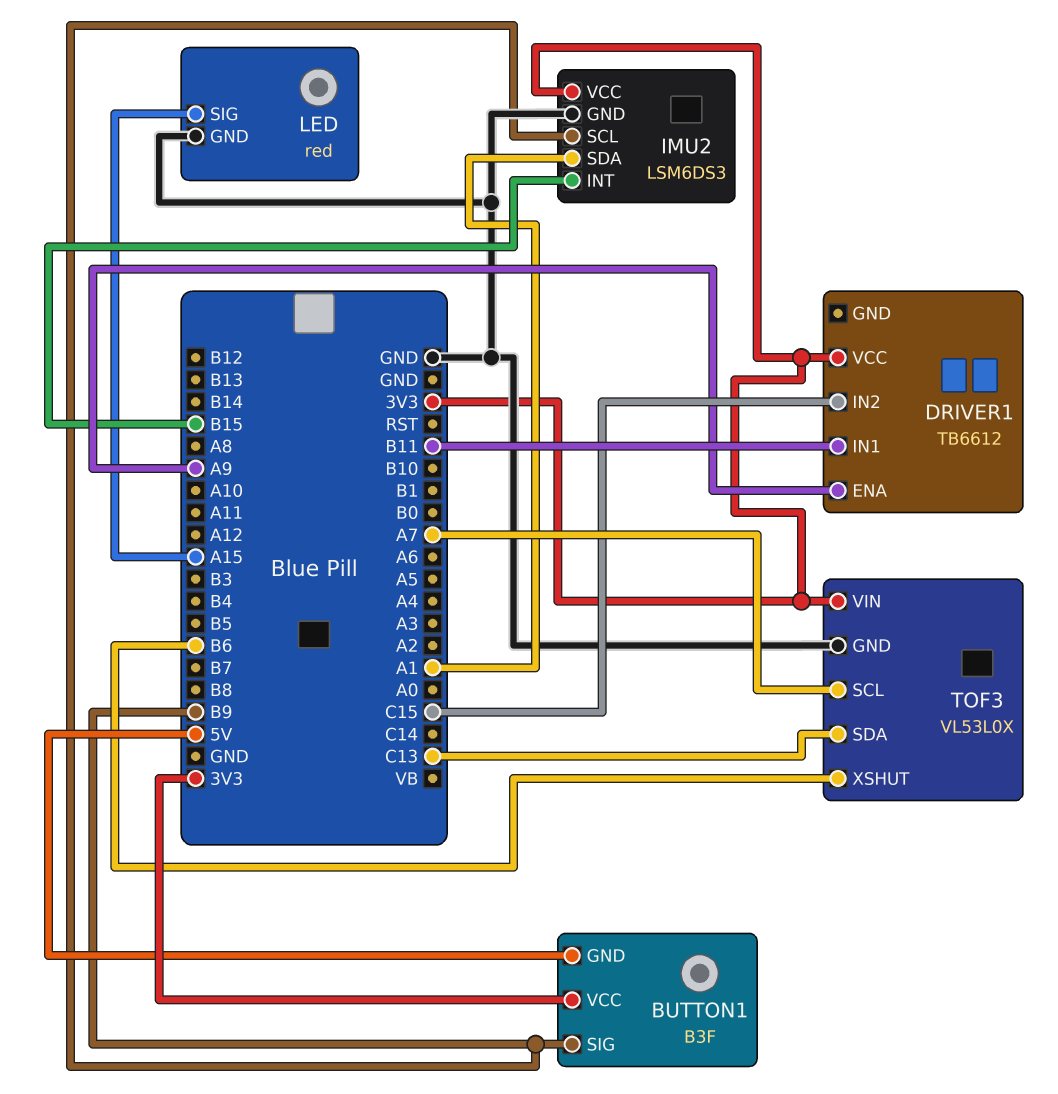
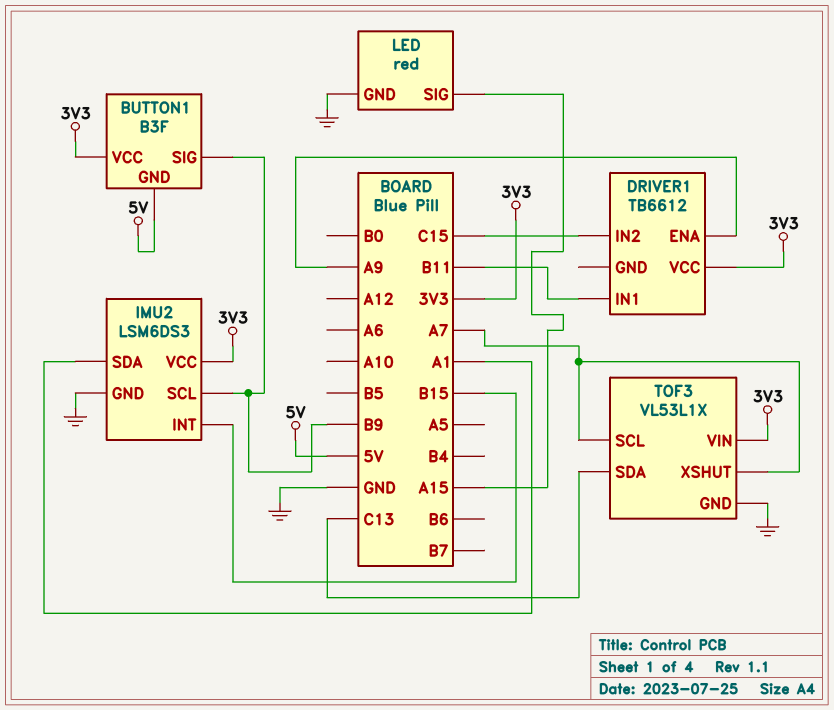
TOF3: VL53L0X -> VL53L1X
TOF3 pin XSHUT: B6 -> A7

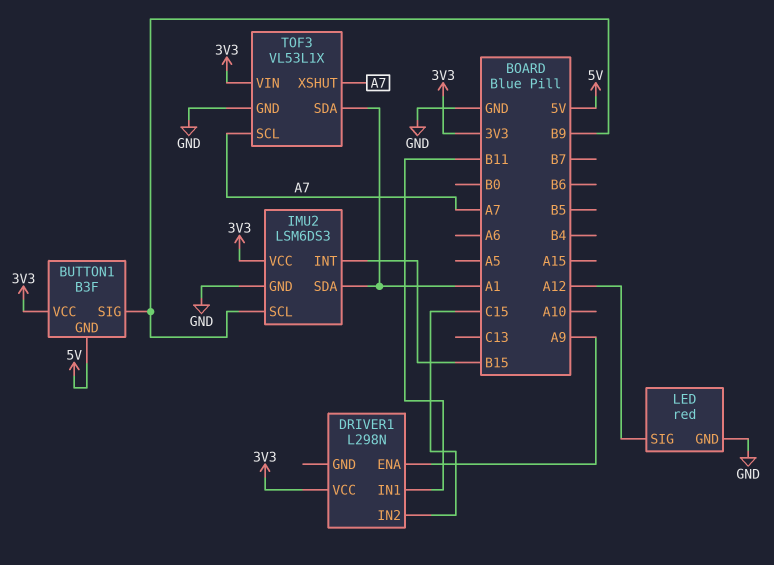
DRIVER1: TB6612 -> L298N
LED pin SIG: A15 -> A12
TOF3 pin SDA: C13 -> A1

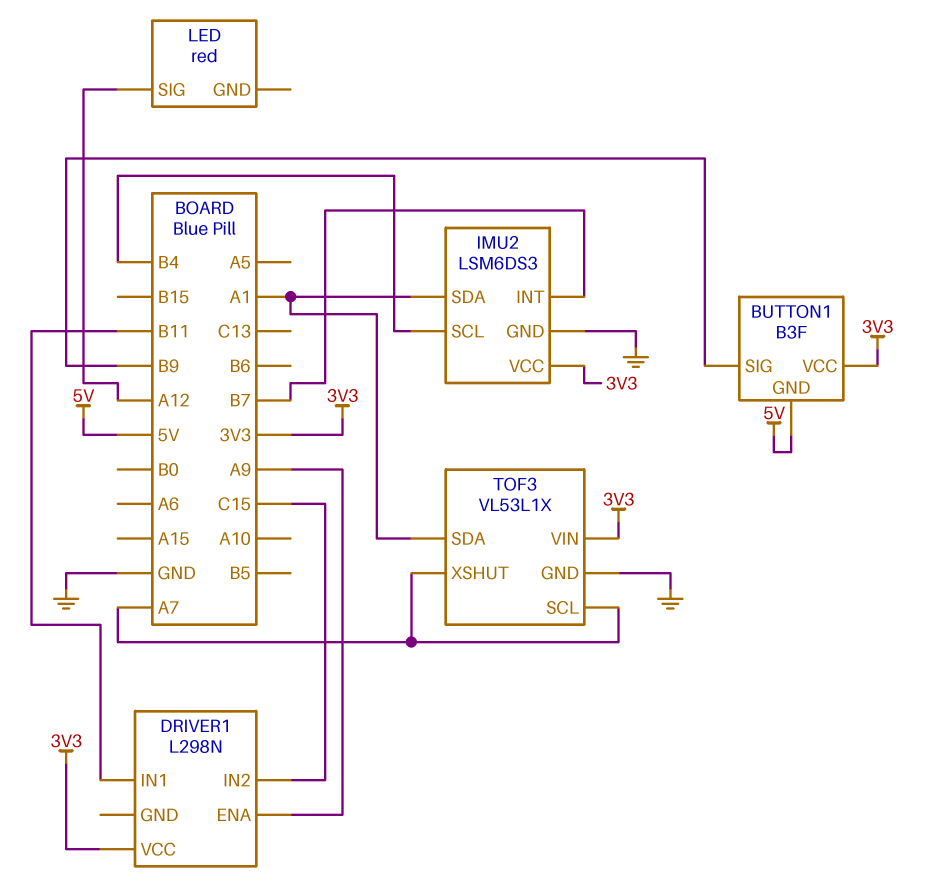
IMU2 pin INT: B15 -> B7
IMU2 pin SCL: B9 -> B4
LED pin GND: GND -> none

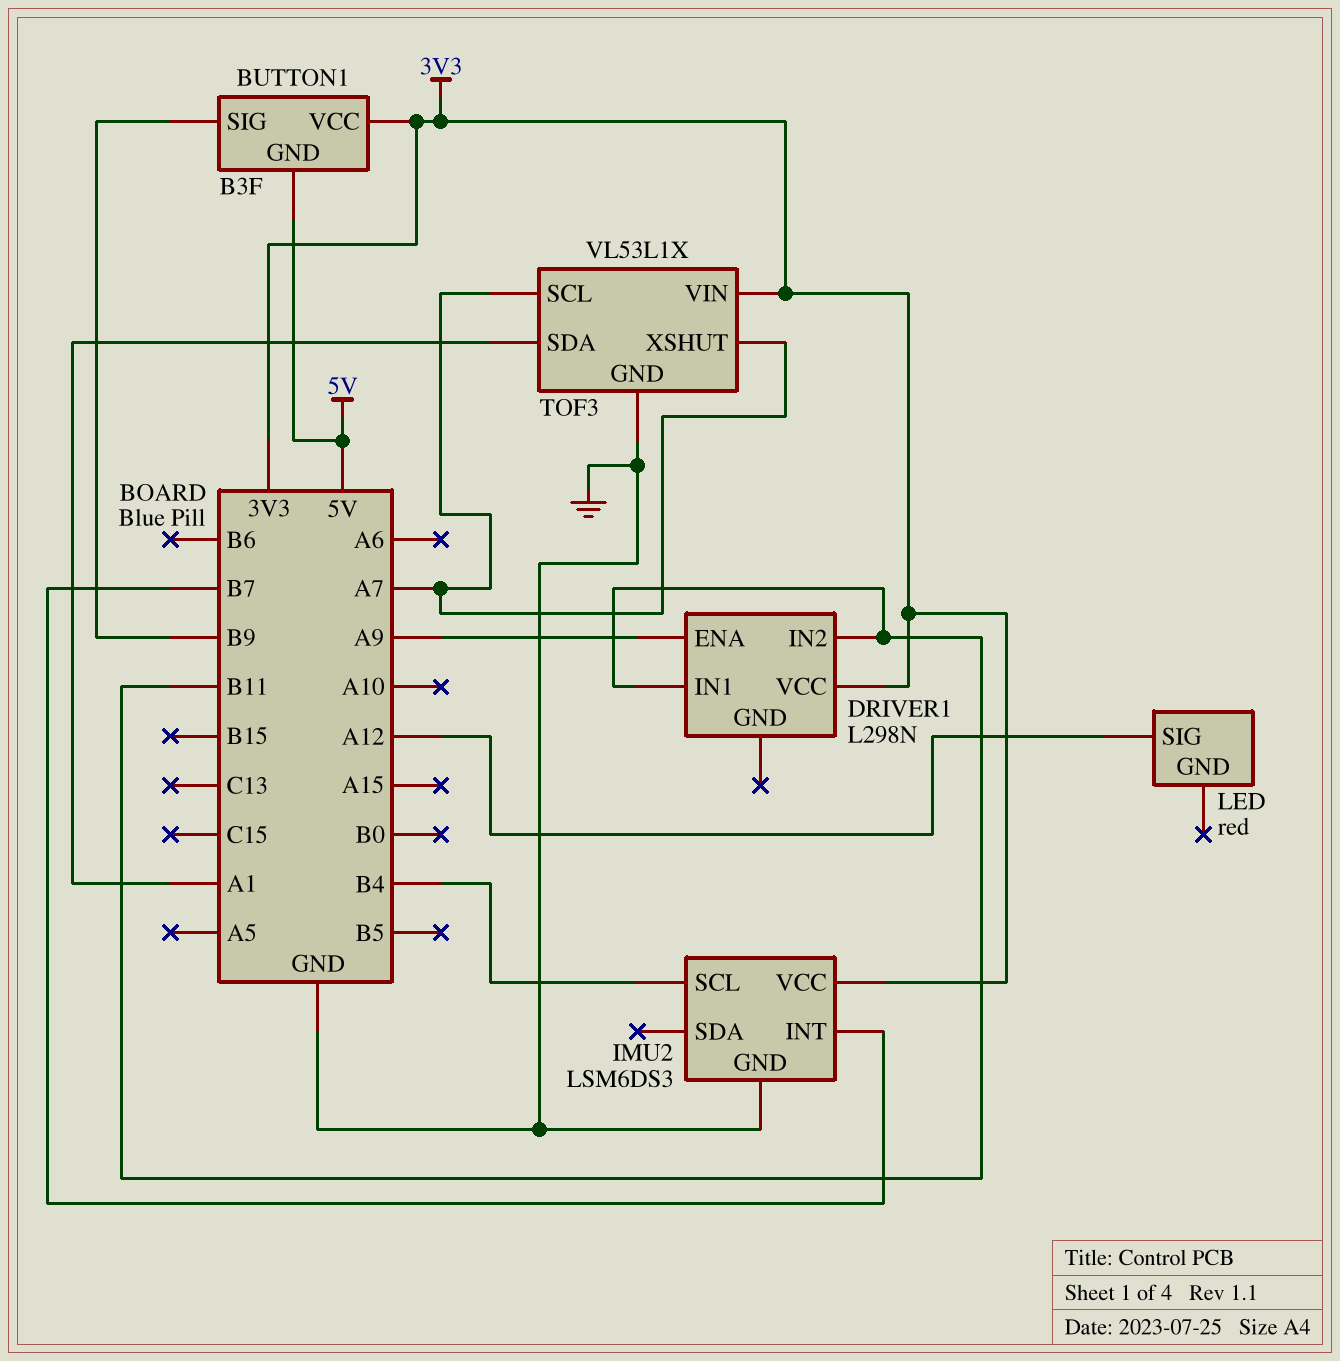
DRIVER1 pin IN2: C15 -> B11
IMU2 pin SDA: A1 -> none

